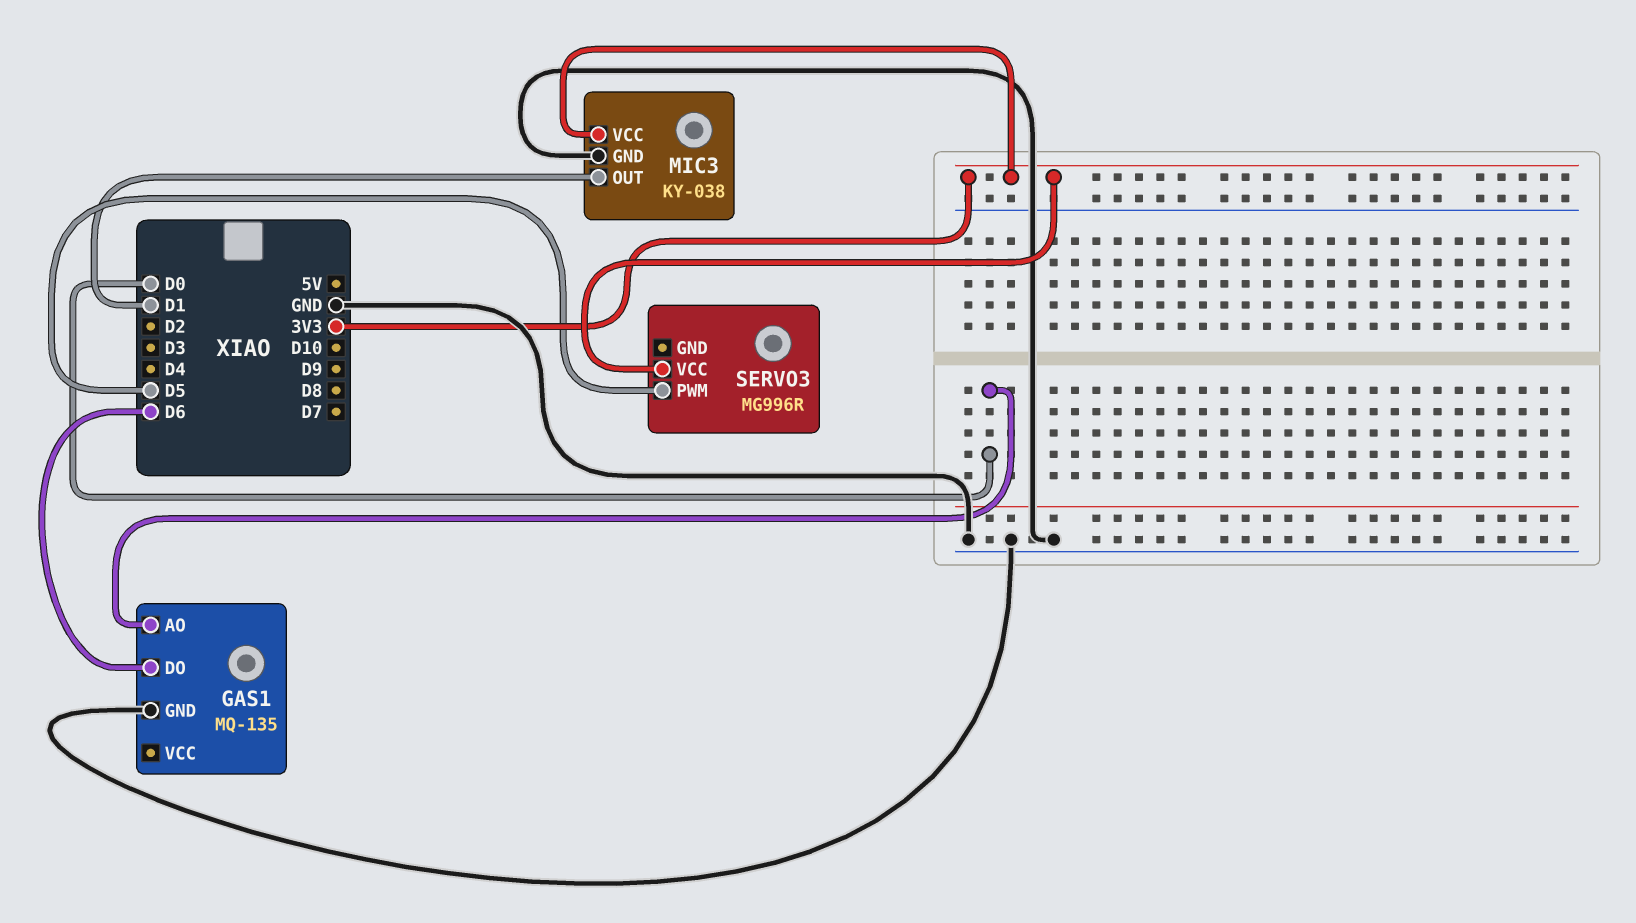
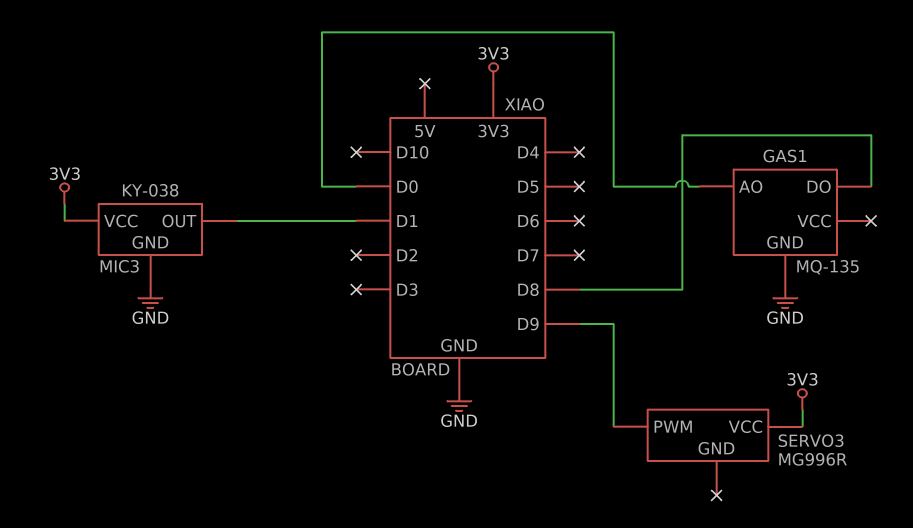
GAS1 pin DO: D6 -> D8
SERVO3 pin PWM: D5 -> D9

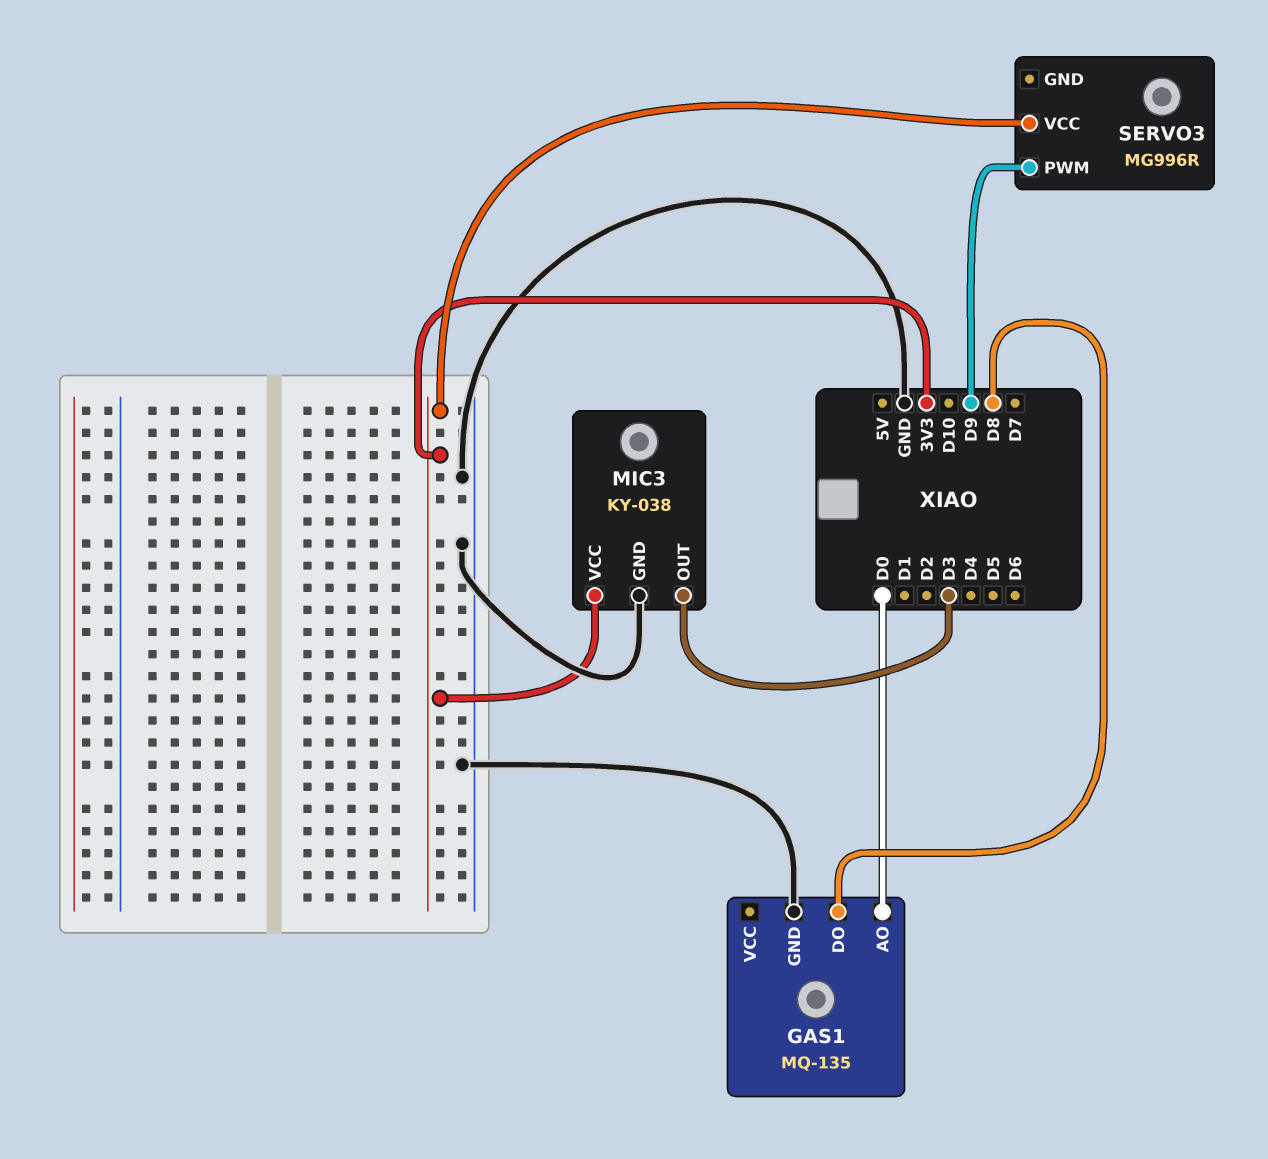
MIC3 pin OUT: D1 -> D3

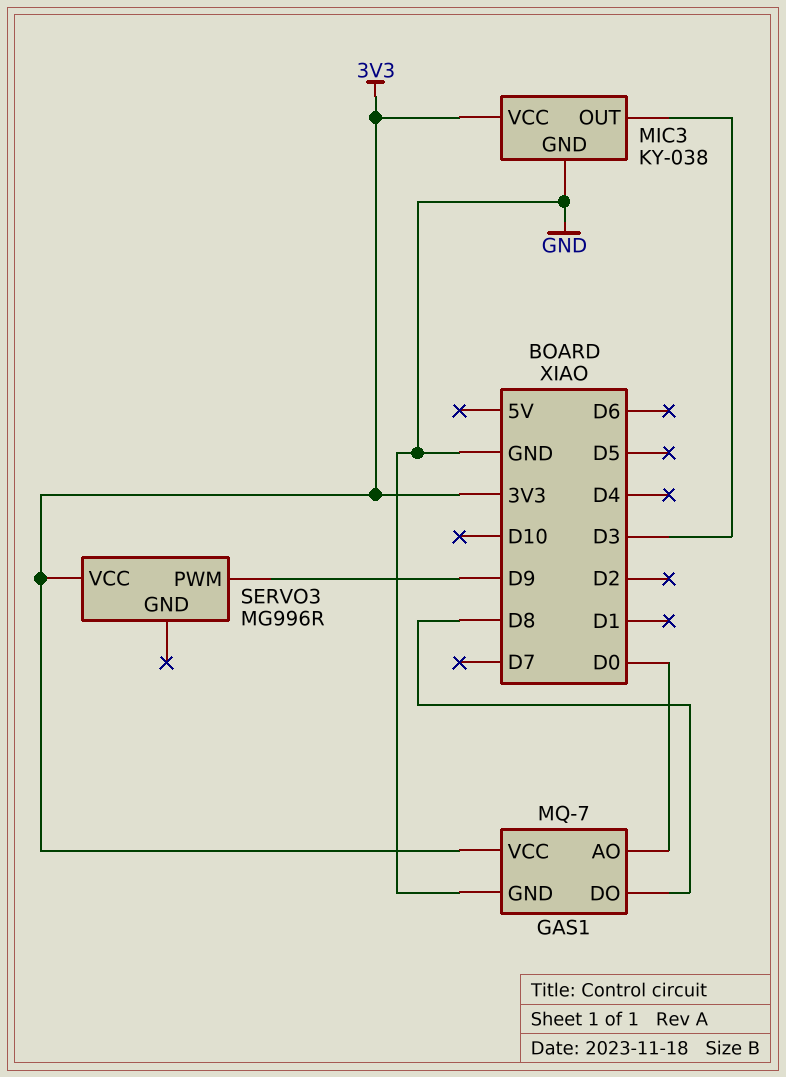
GAS1: MQ-135 -> MQ-7
GAS1 pin VCC: none -> 3V3

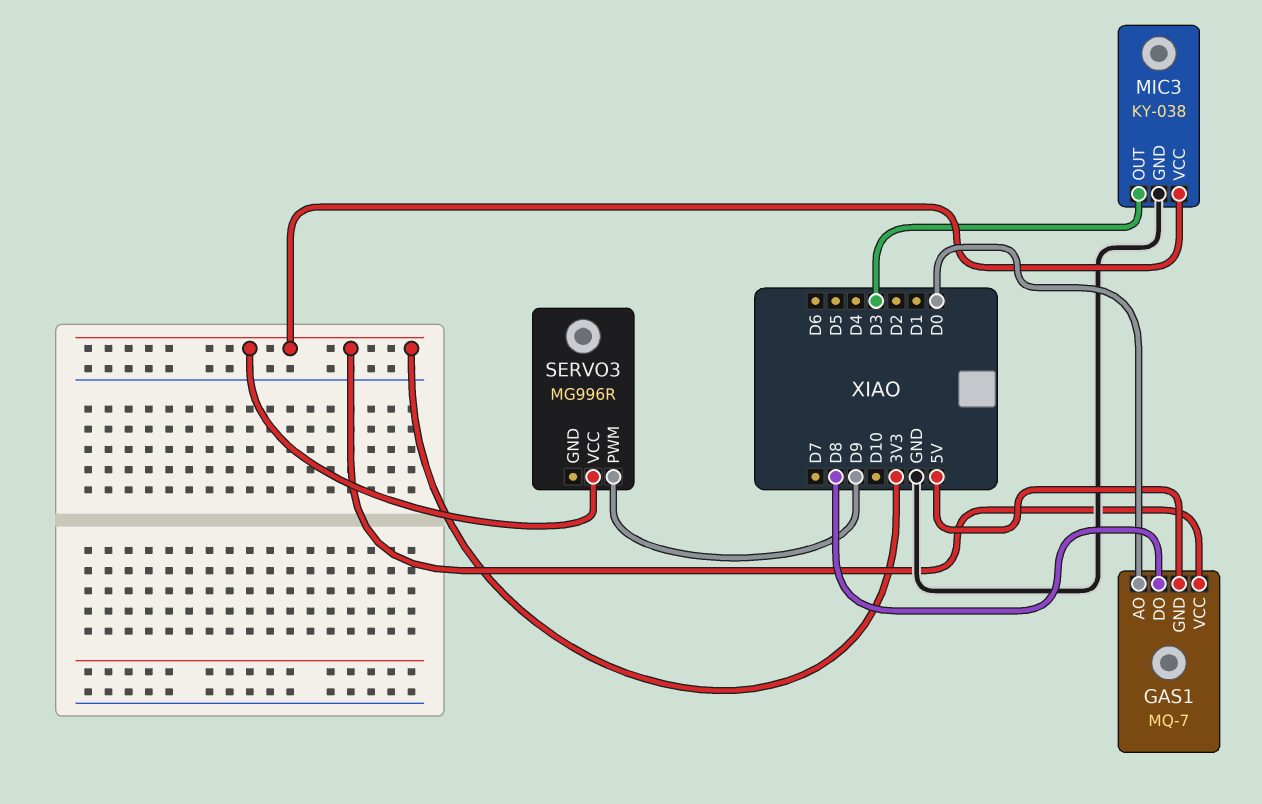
GAS1 pin GND: GND -> 5V

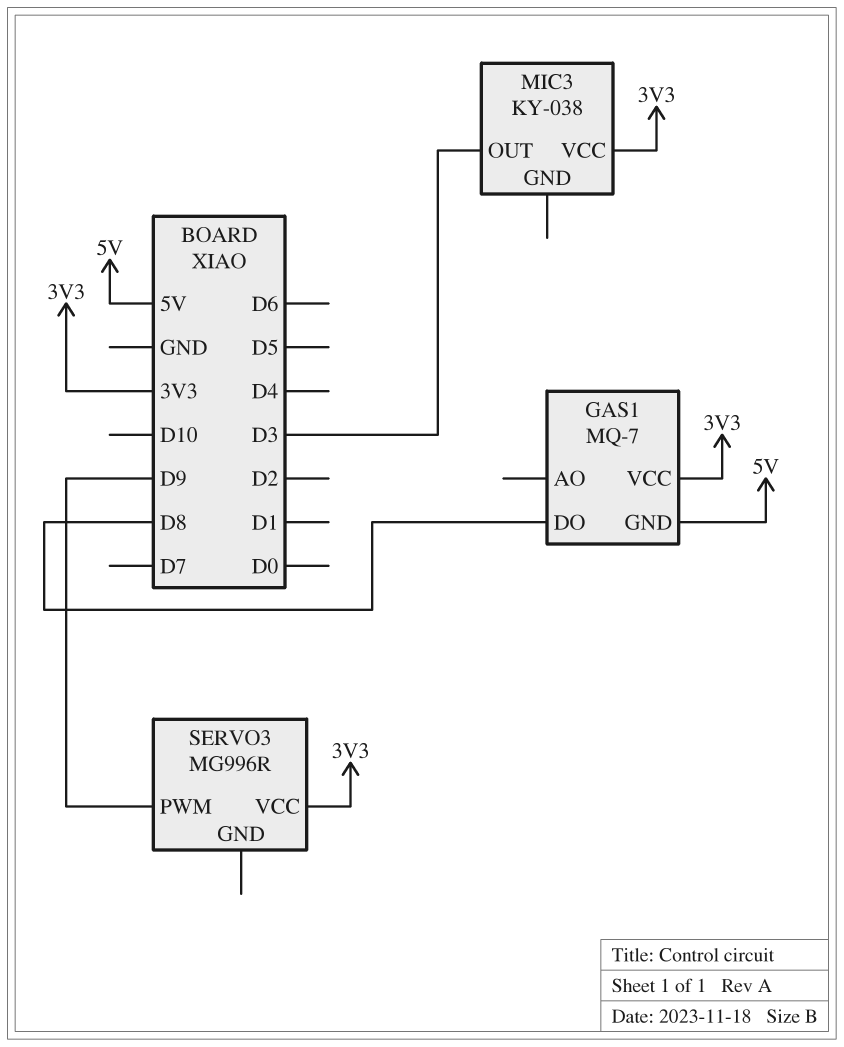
GAS1 pin AO: D0 -> none
MIC3 pin GND: GND -> none

